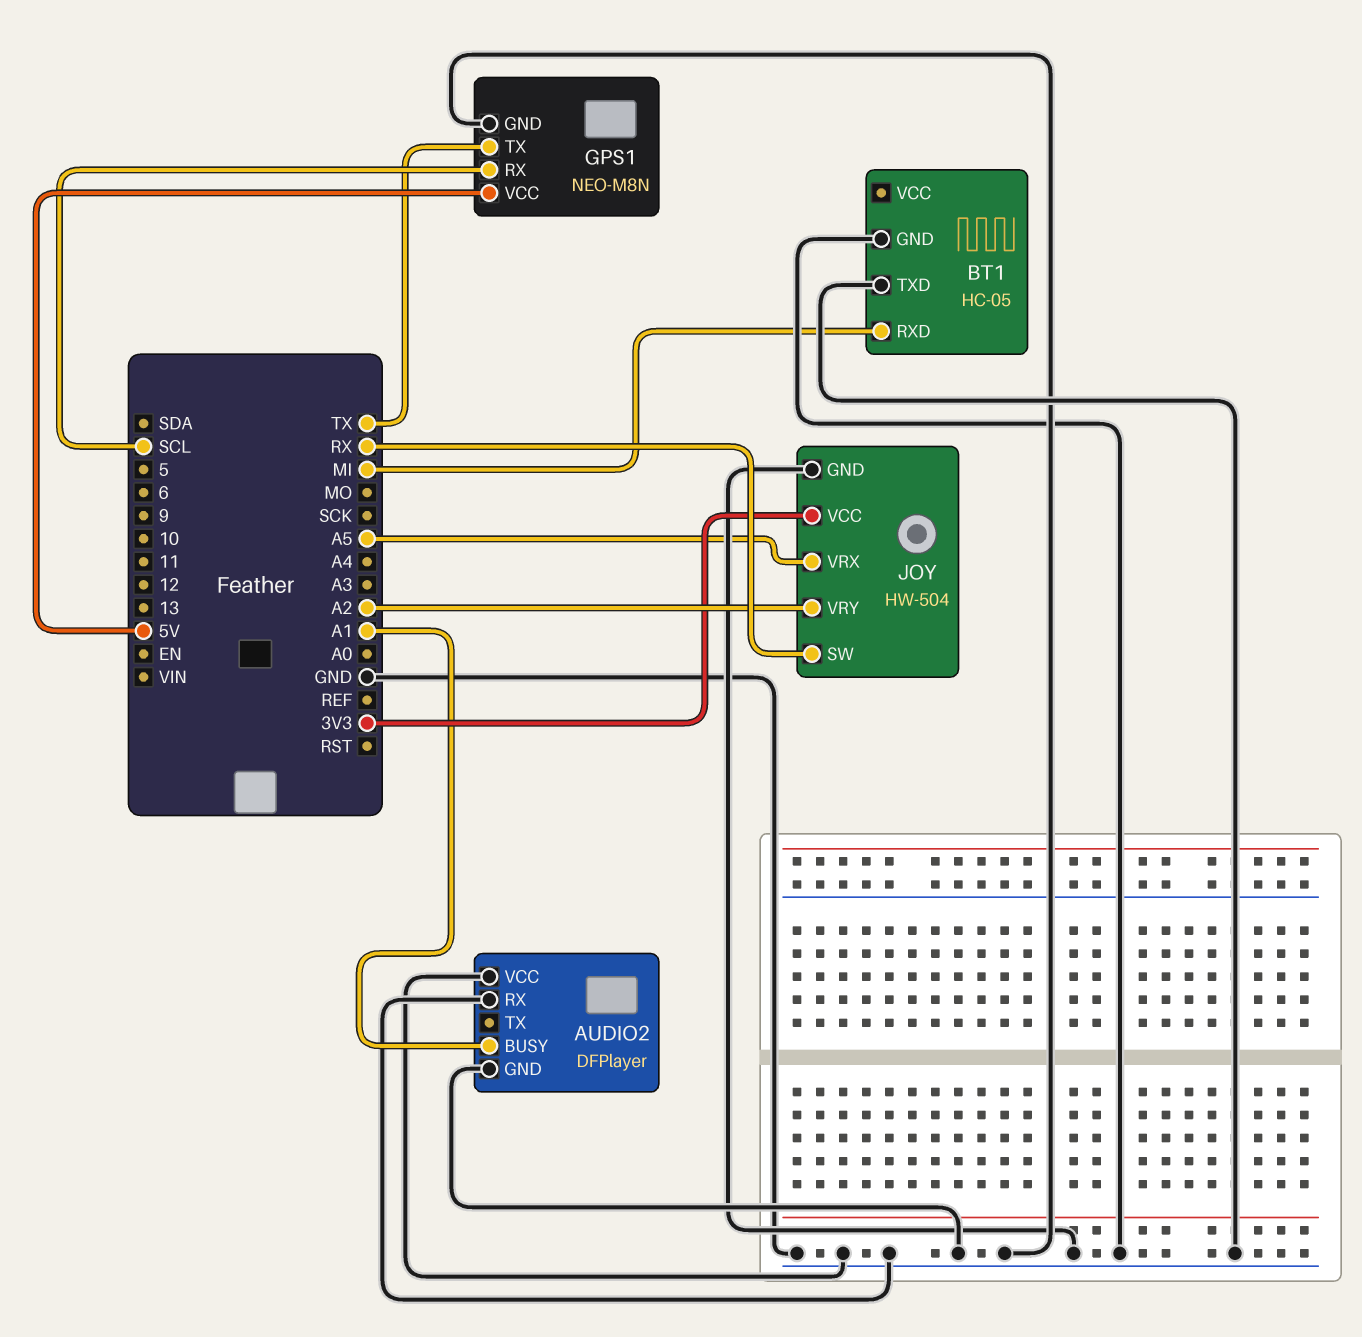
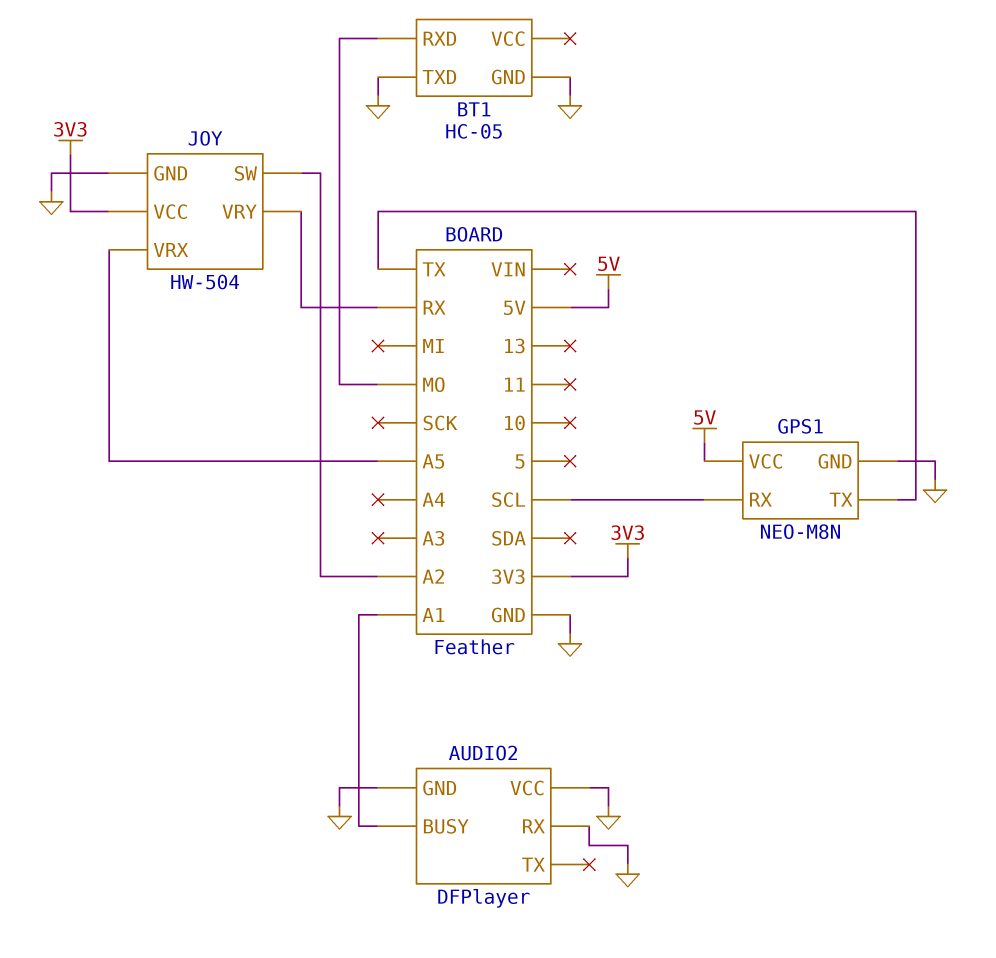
BT1 pin RXD: MI -> MO
JOY pin SW: RX -> A2
JOY pin VRY: A2 -> RX

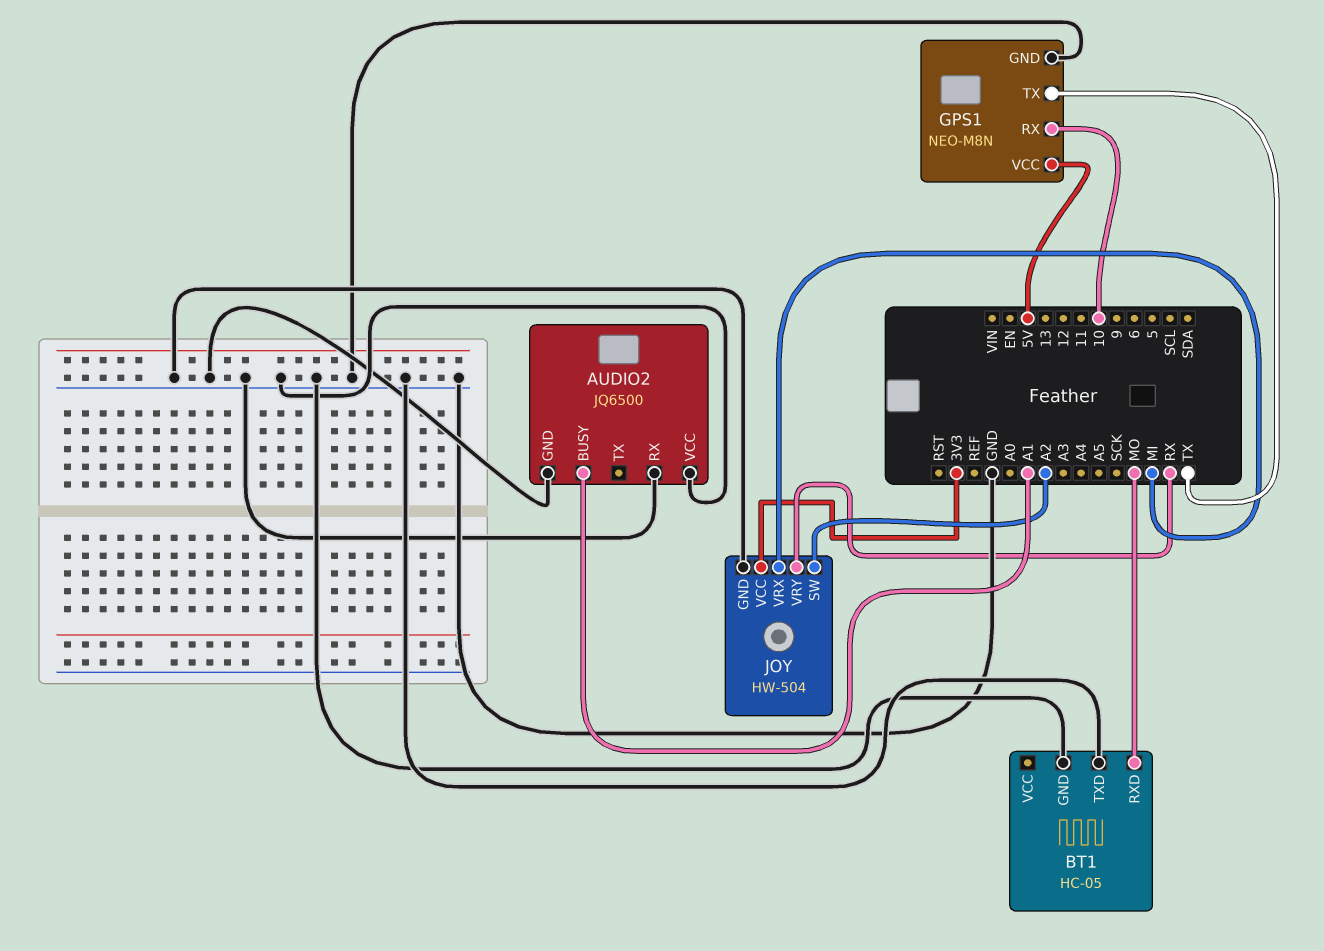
AUDIO2: DFPlayer -> JQ6500
GPS1 pin RX: SCL -> 10
JOY pin VRX: A5 -> MI

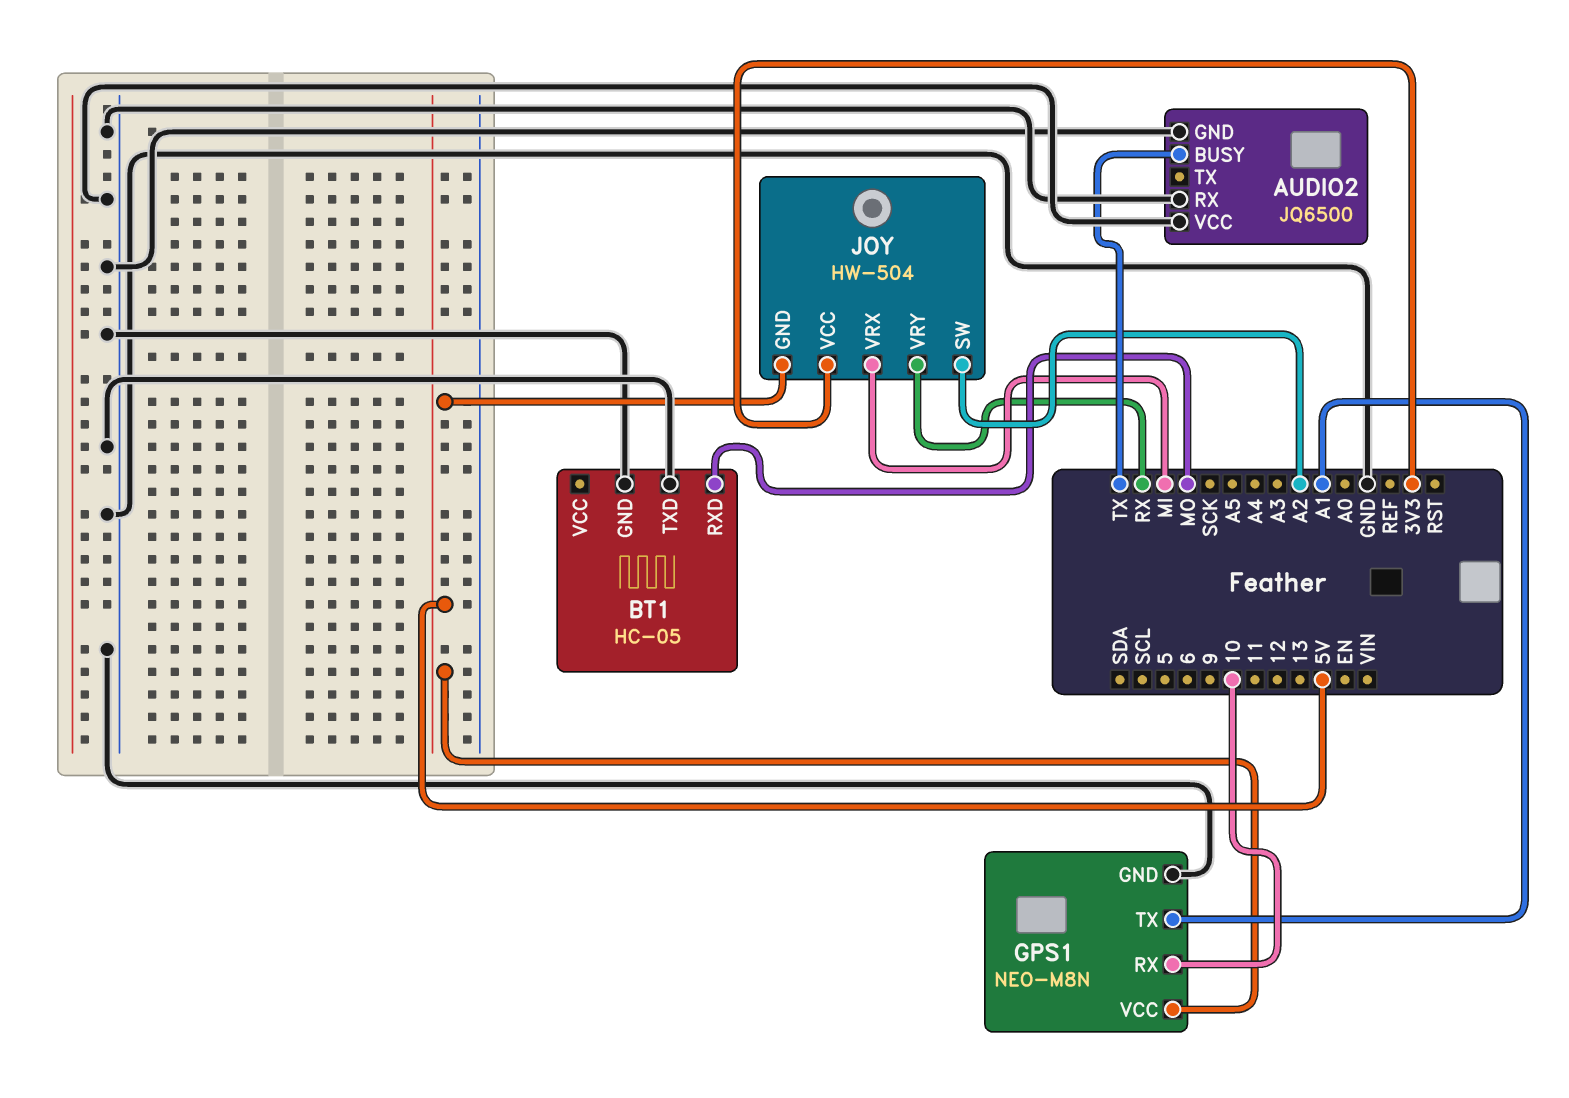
AUDIO2 pin BUSY: A1 -> TX
GPS1 pin TX: TX -> A1
JOY pin GND: GND -> 5V

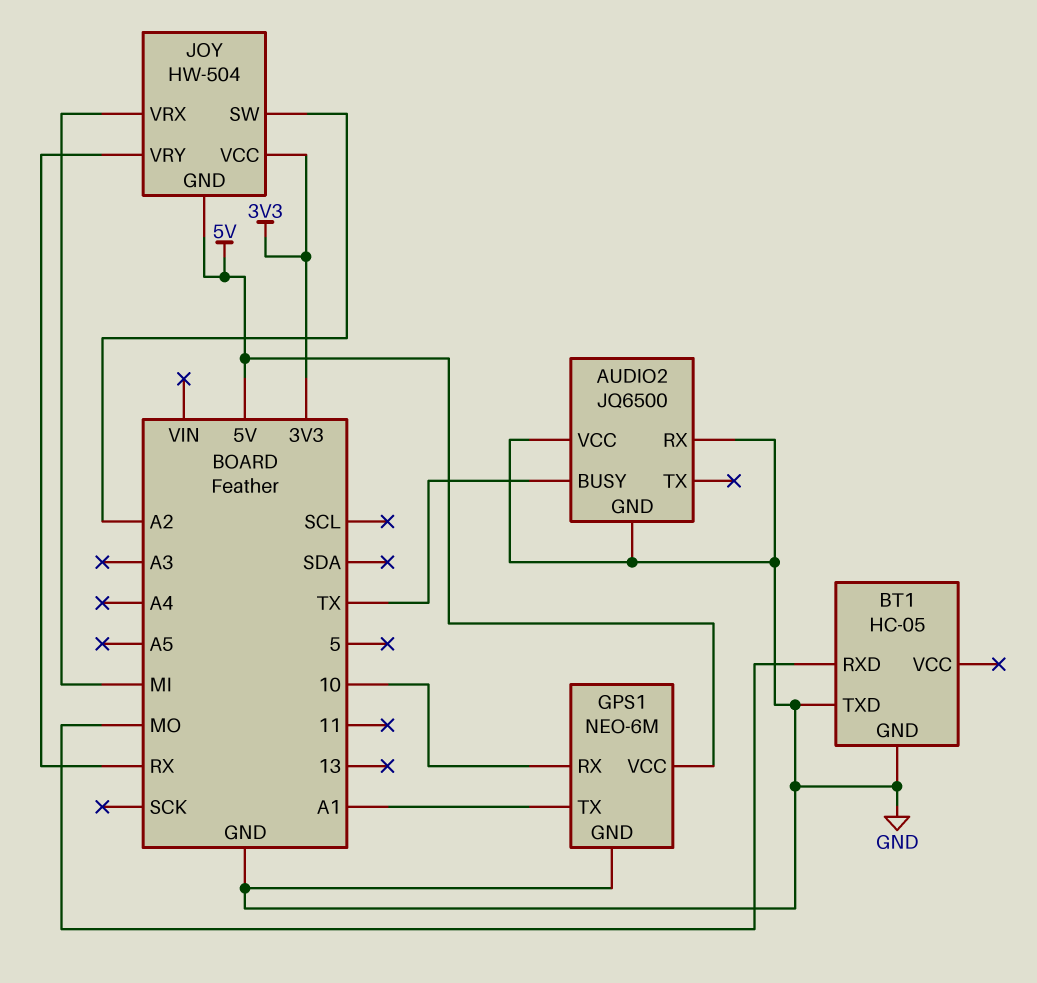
GPS1: NEO-M8N -> NEO-6M

